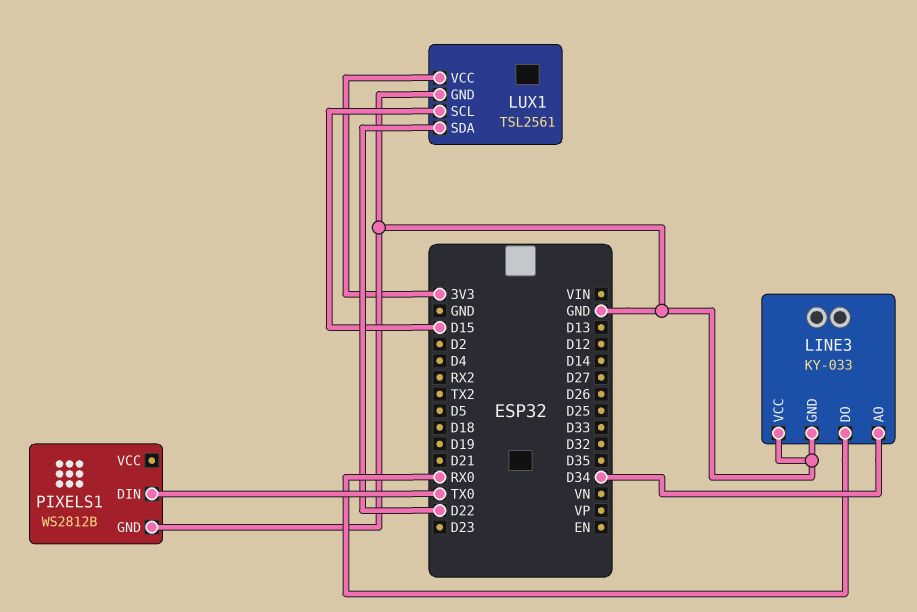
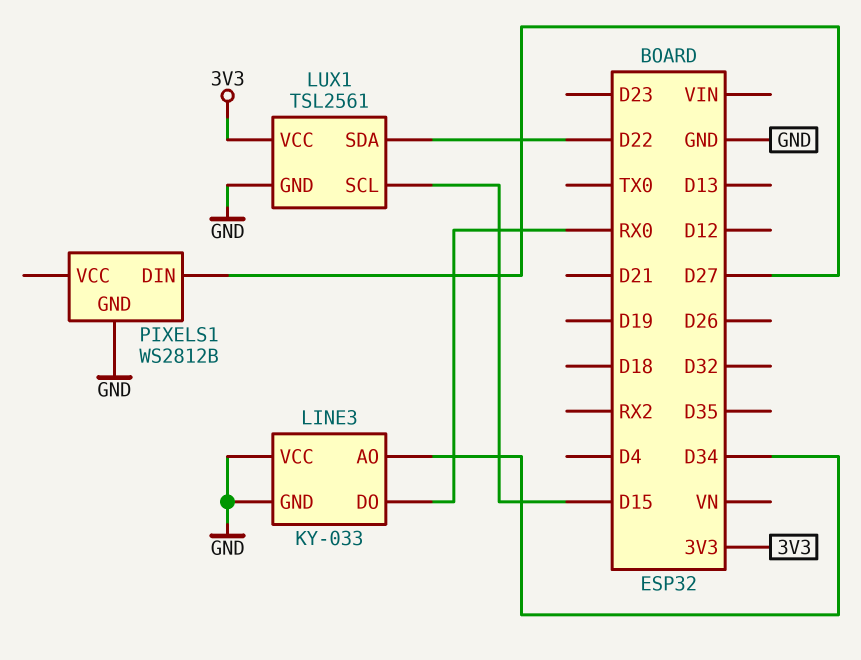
PIXELS1 pin DIN: TX0 -> D27

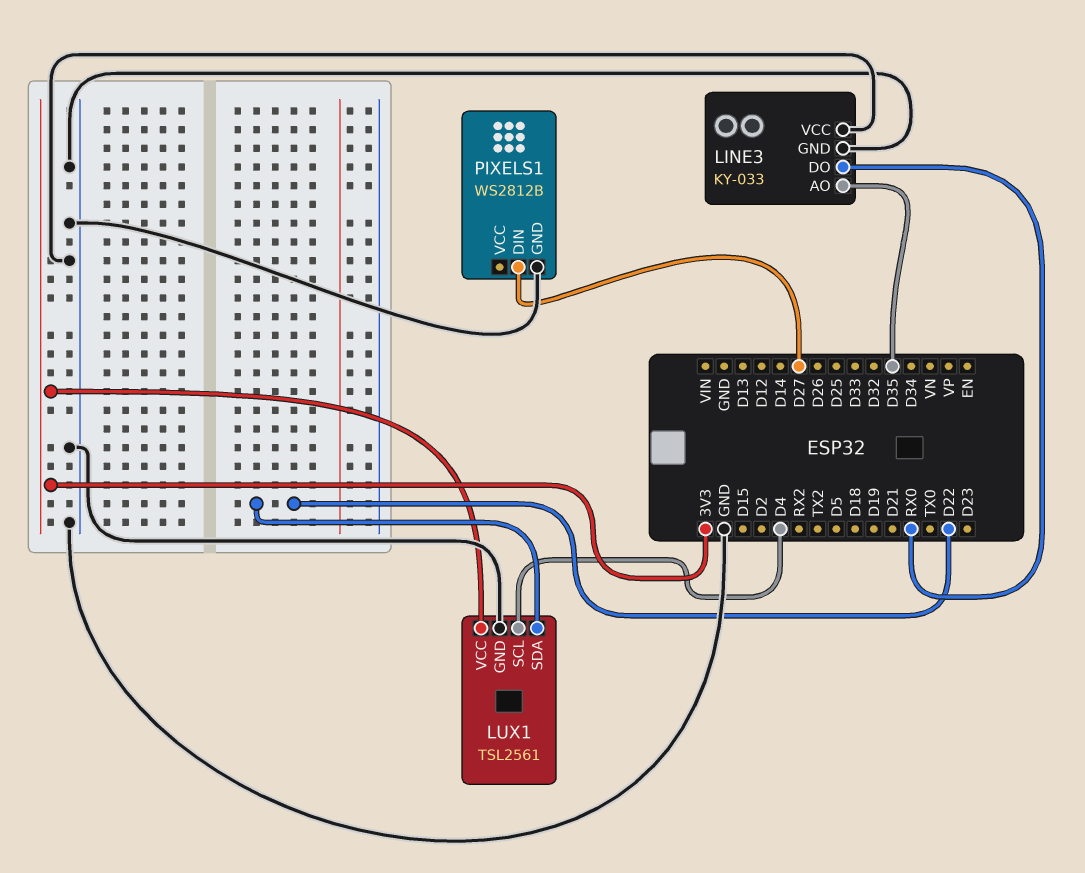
LINE3 pin AO: D34 -> D35
LUX1 pin SCL: D15 -> D4

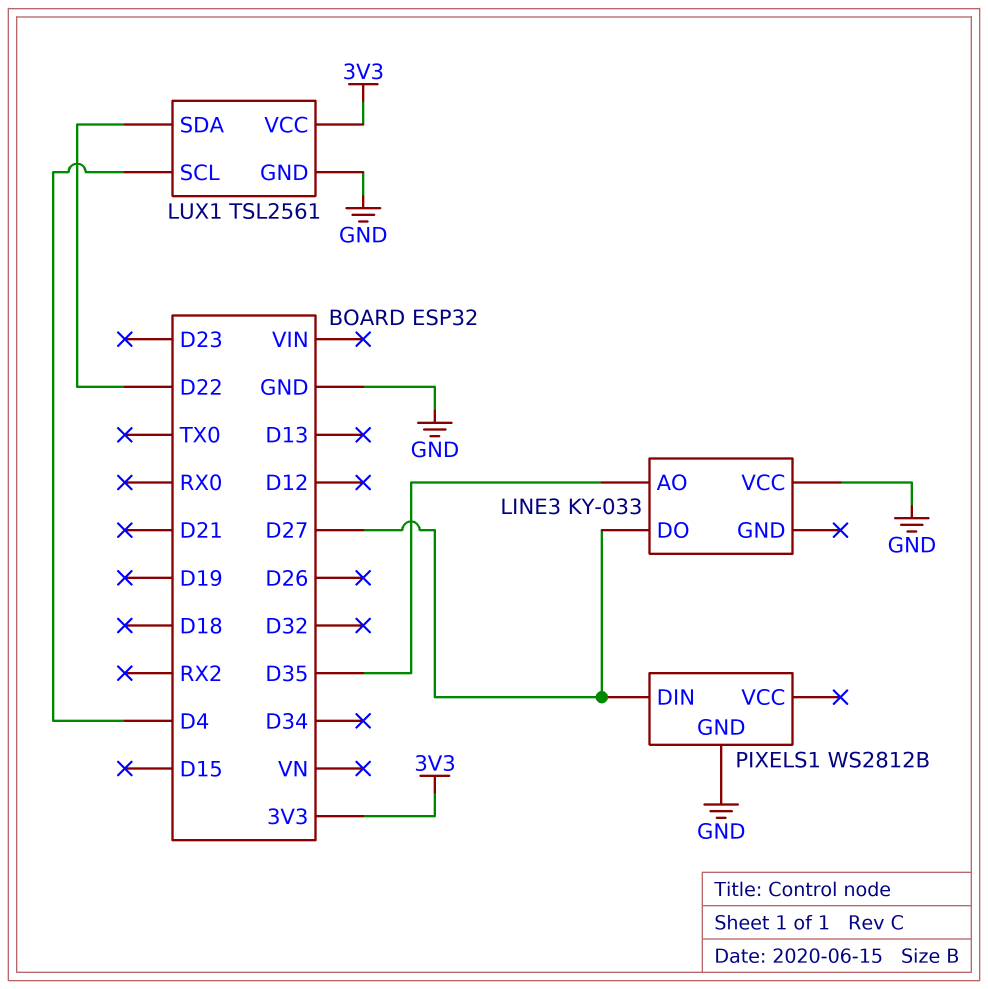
LINE3 pin DO: RX0 -> D27
LINE3 pin GND: GND -> none

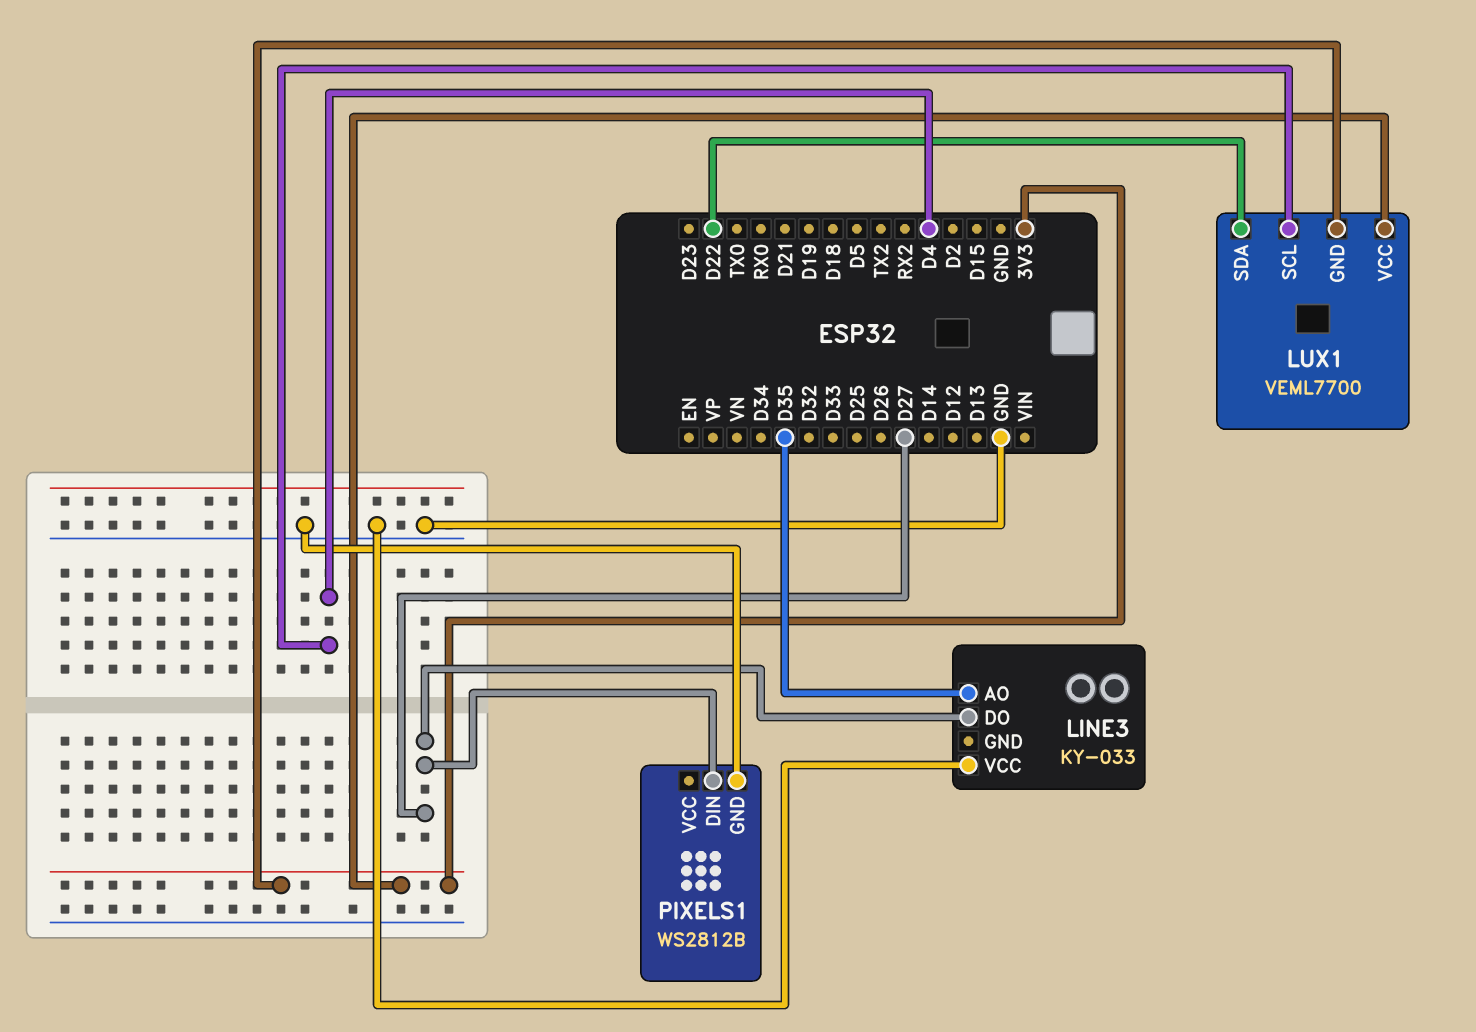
LUX1: TSL2561 -> VEML7700
LUX1 pin GND: GND -> 3V3

